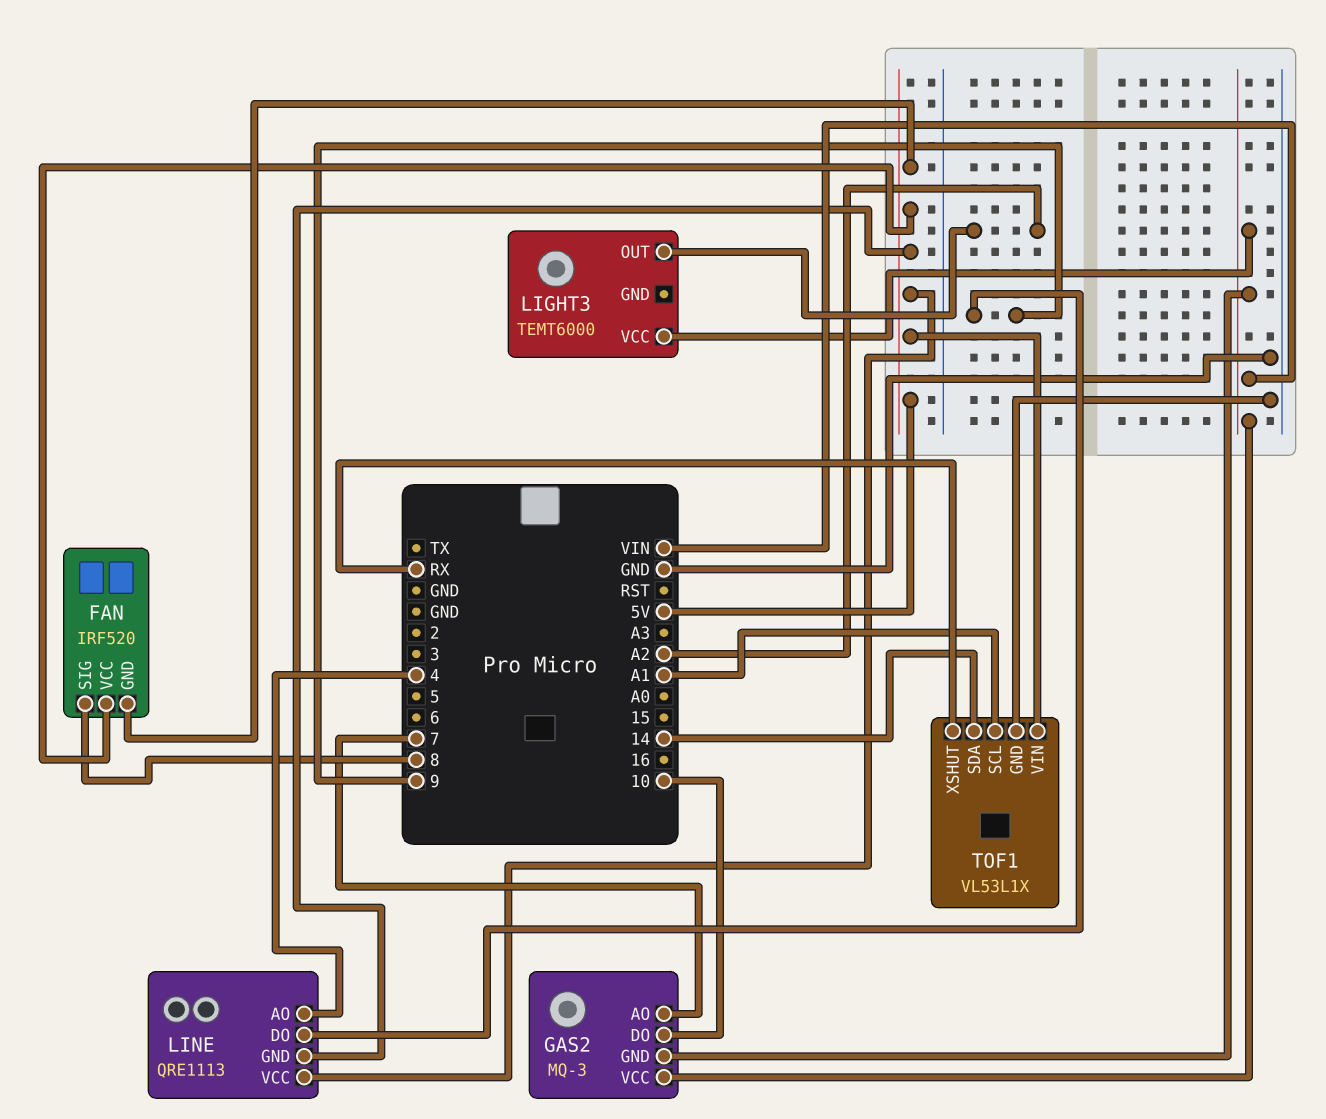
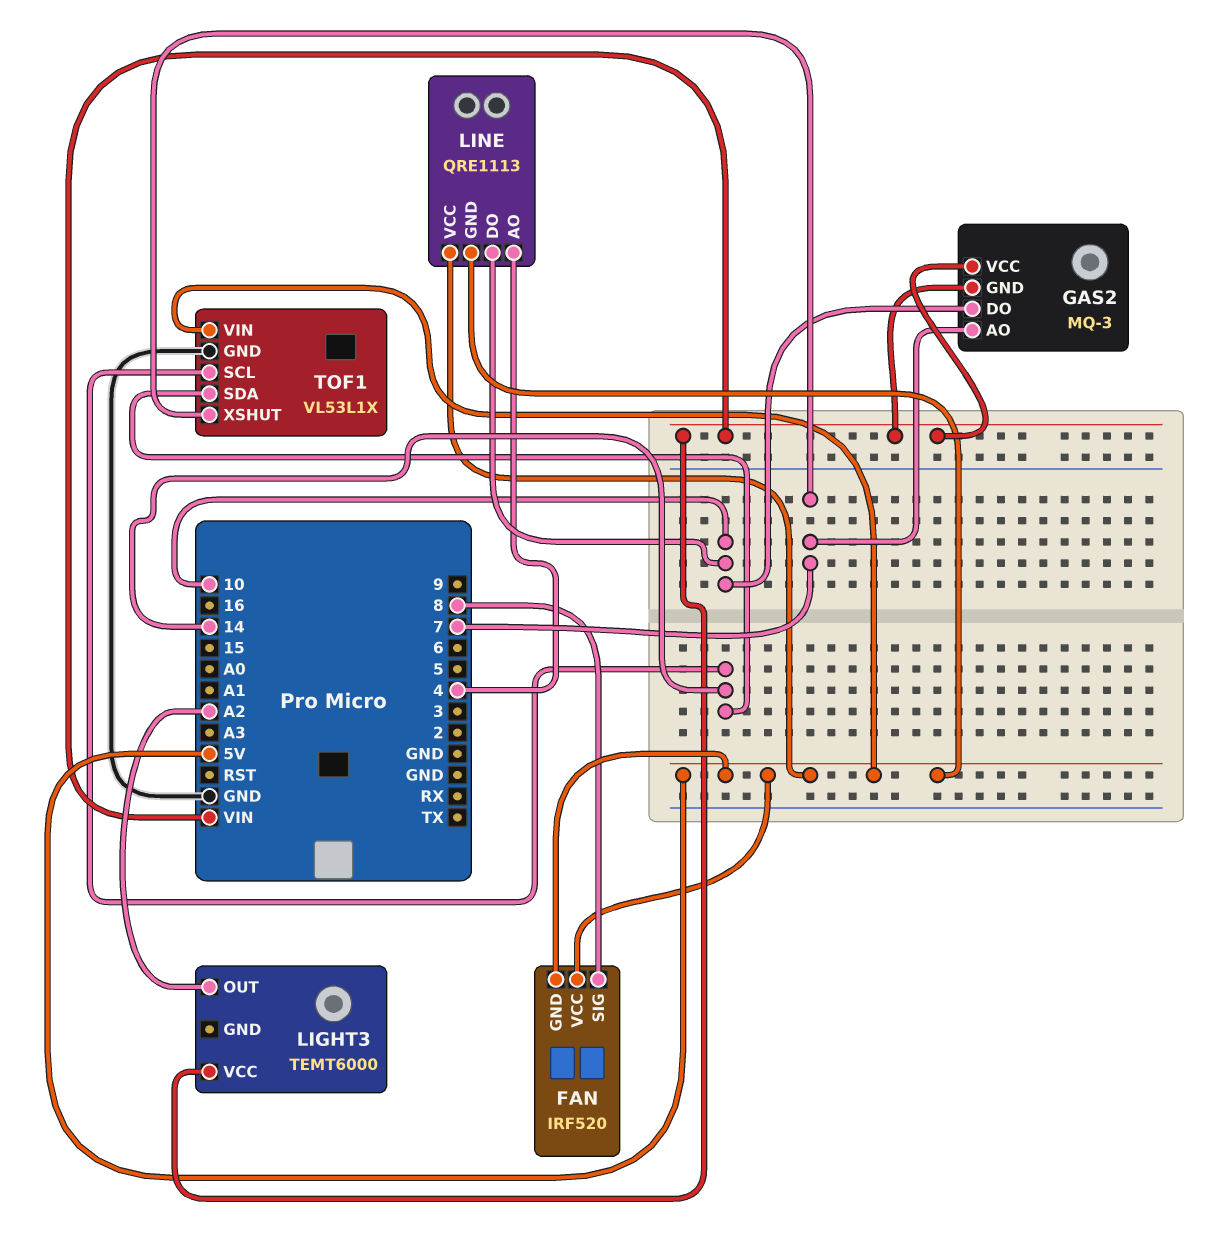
LINE pin DO: 9 -> 10
TOF1 pin SCL: A1 -> 14
TOF1 pin XSHUT: RX -> 7

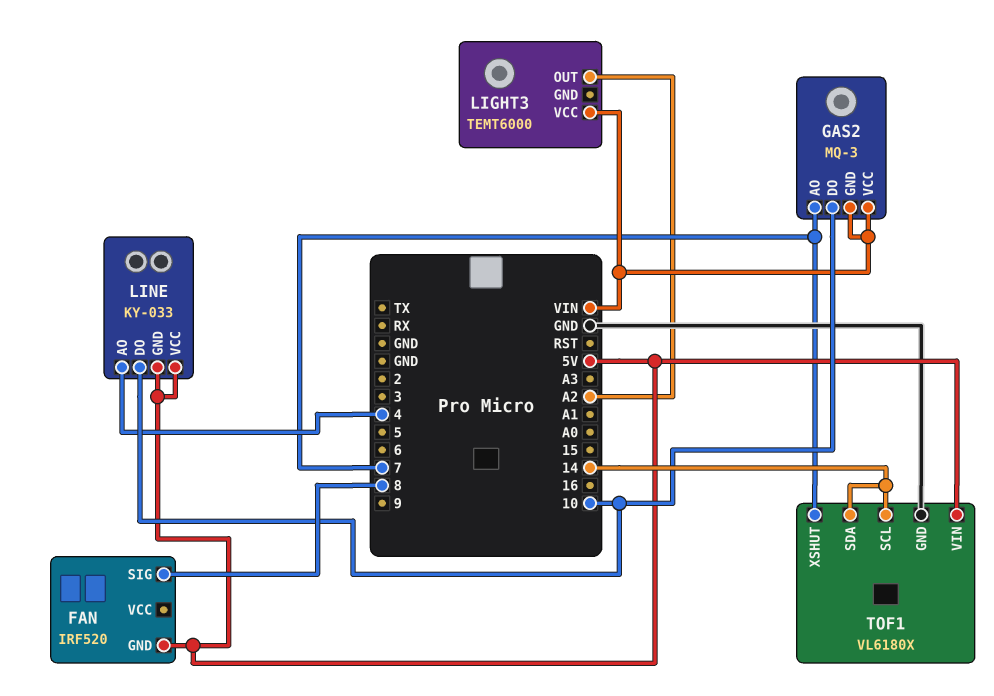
FAN pin VCC: 5V -> none
LINE: QRE1113 -> KY-033
TOF1: VL53L1X -> VL6180X

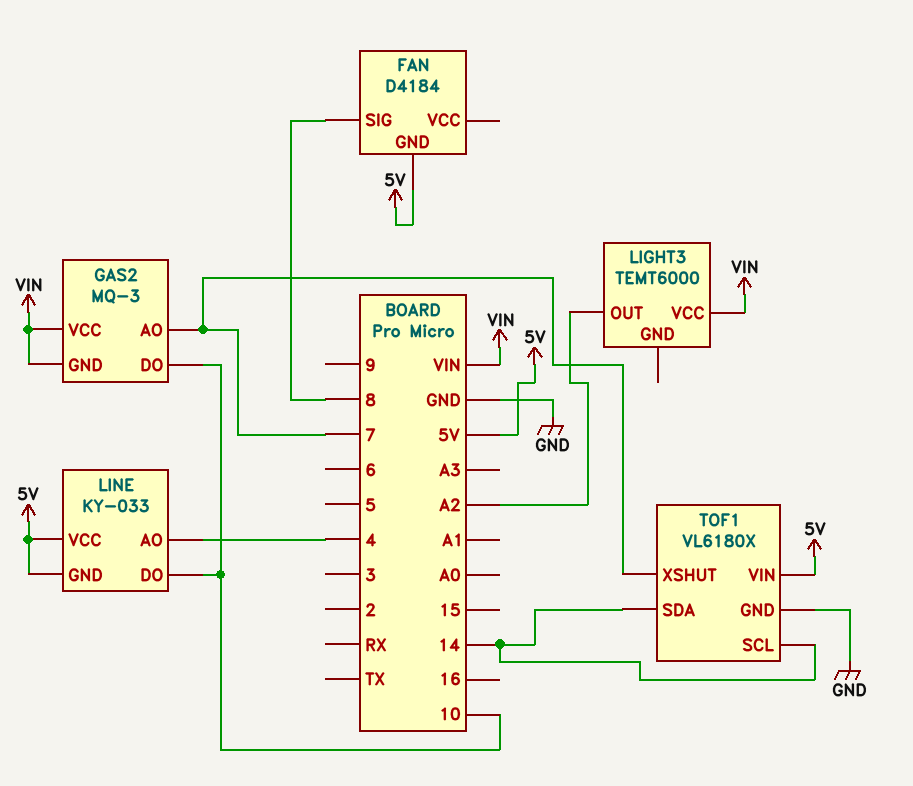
FAN: IRF520 -> D4184

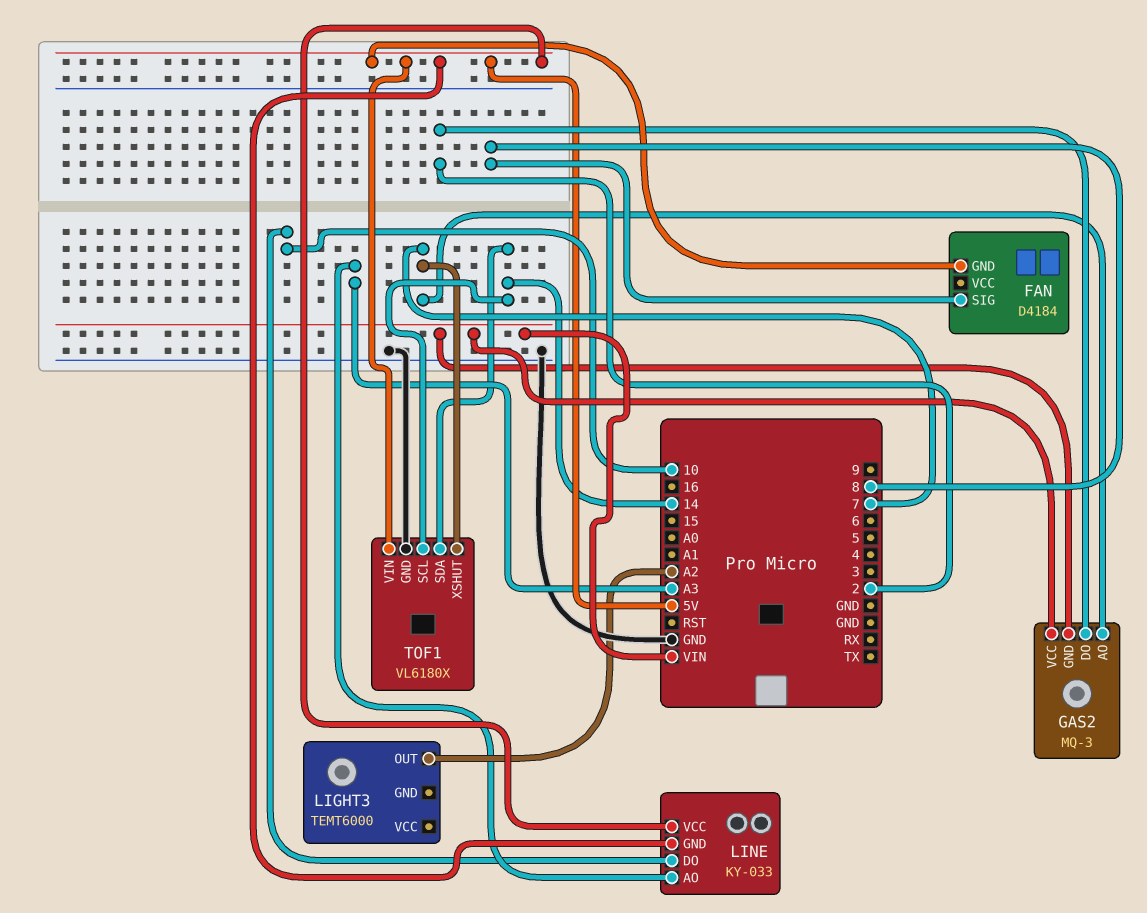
GAS2 pin DO: 10 -> 2
LIGHT3 pin VCC: VIN -> none
LINE pin AO: 4 -> A3

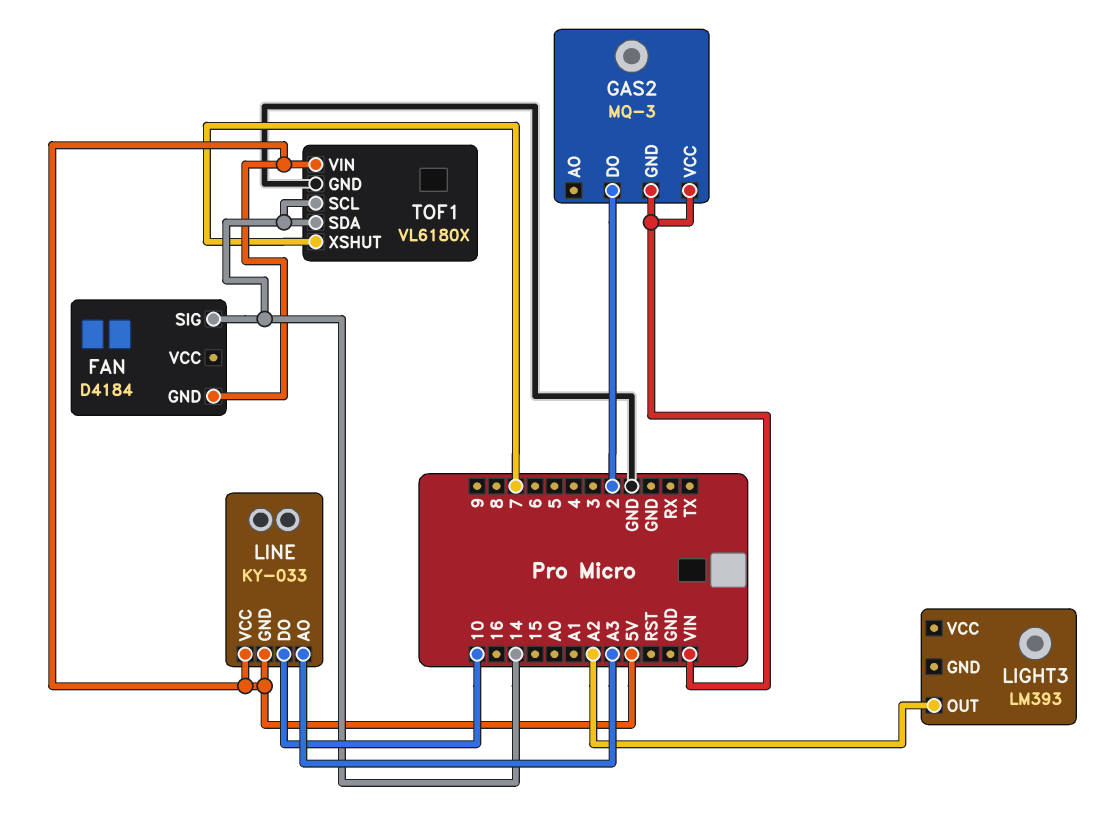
FAN pin SIG: 8 -> 14
GAS2 pin AO: 7 -> none
LIGHT3: TEMT6000 -> LM393

